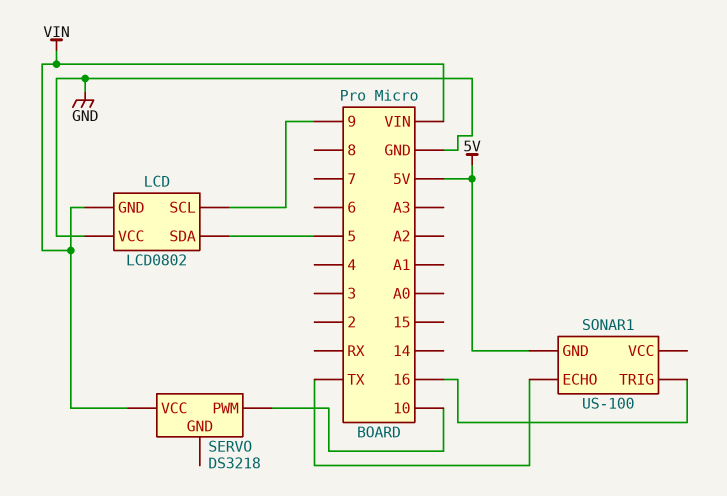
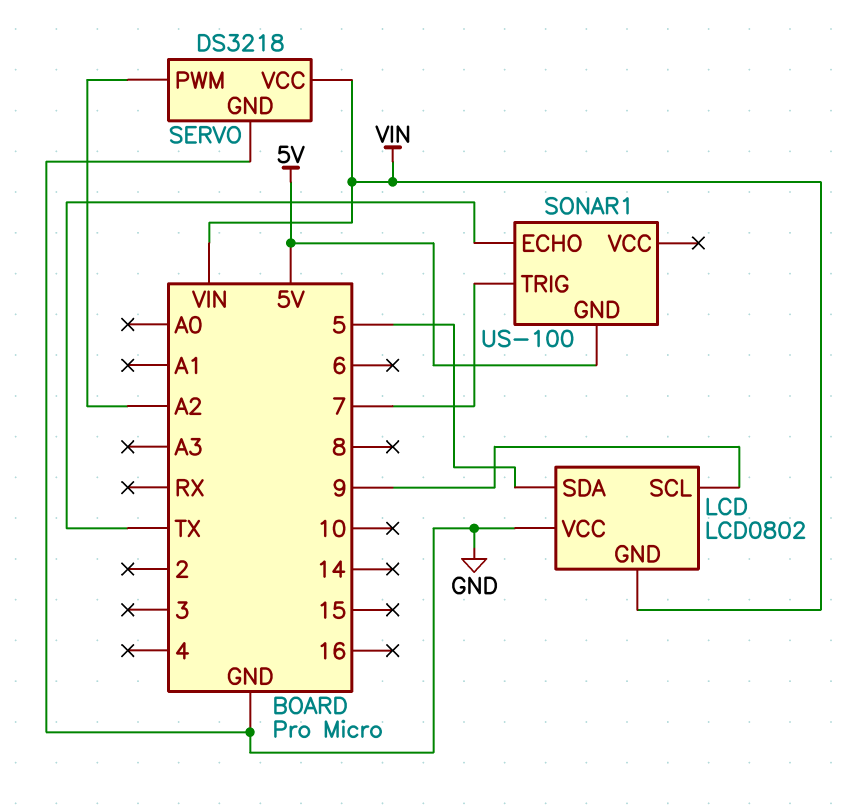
SERVO pin GND: none -> GND
SERVO pin PWM: 10 -> A2
SONAR1 pin TRIG: 16 -> 7

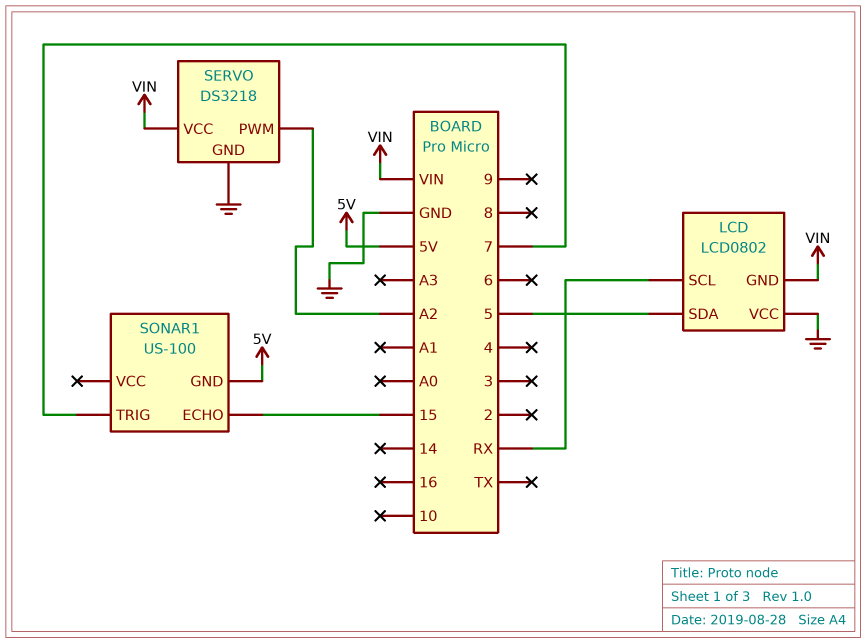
LCD pin SCL: 9 -> RX
SONAR1 pin ECHO: TX -> 15

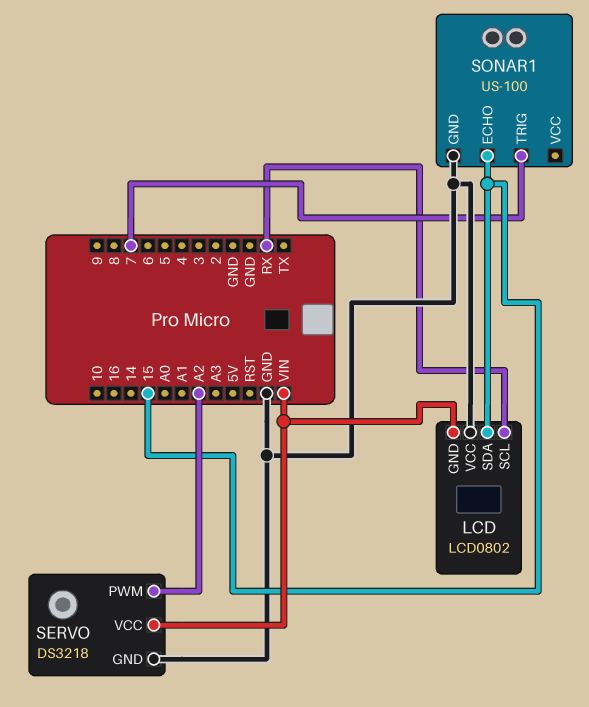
LCD pin SDA: 5 -> 15
SONAR1 pin GND: 5V -> GND

